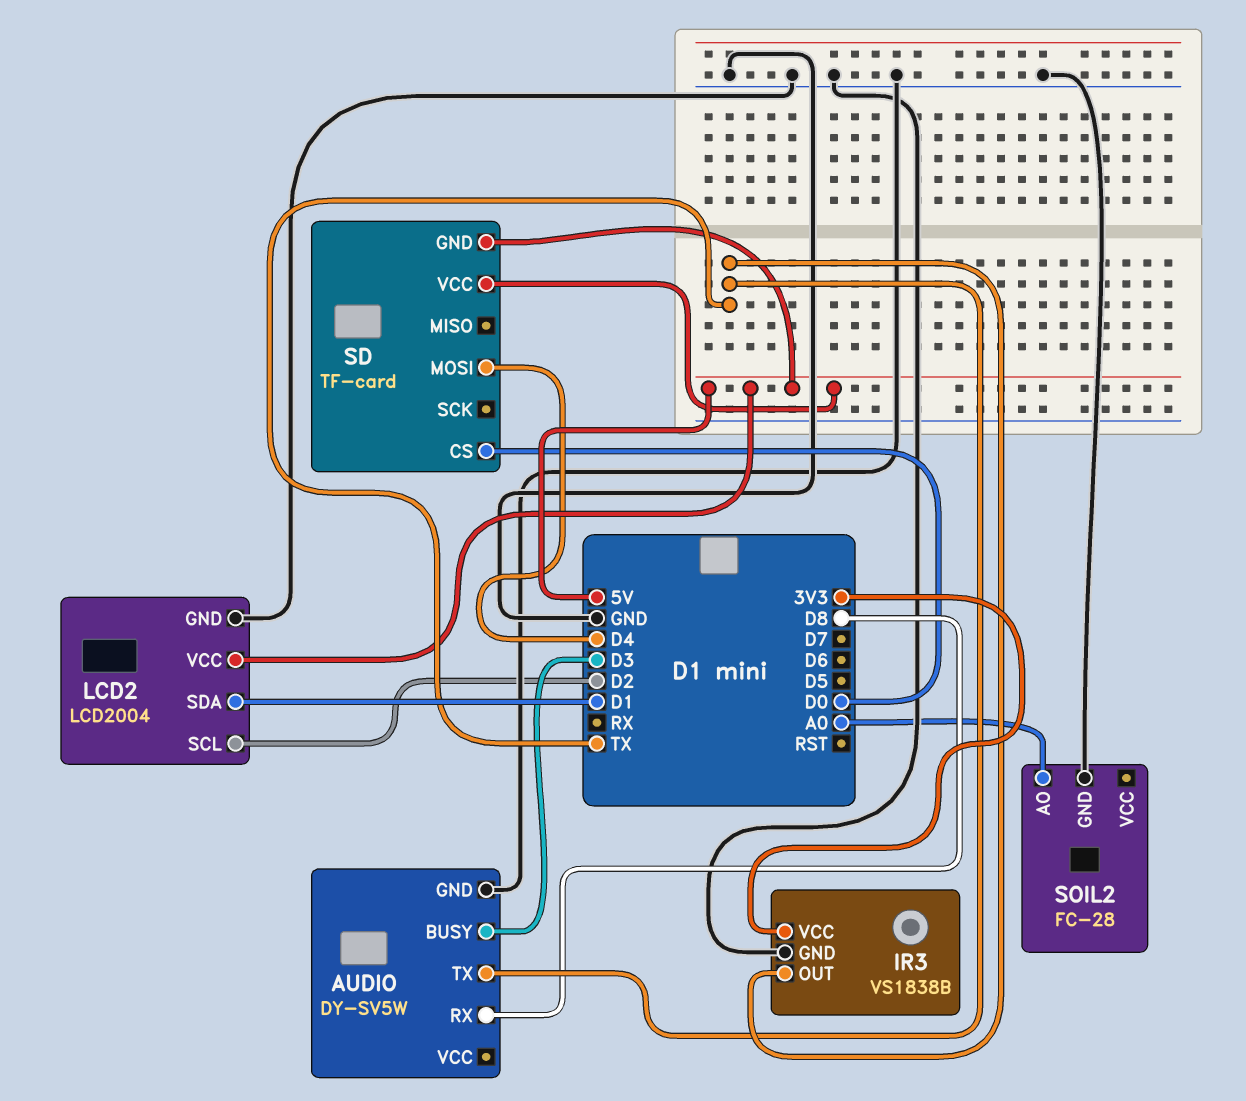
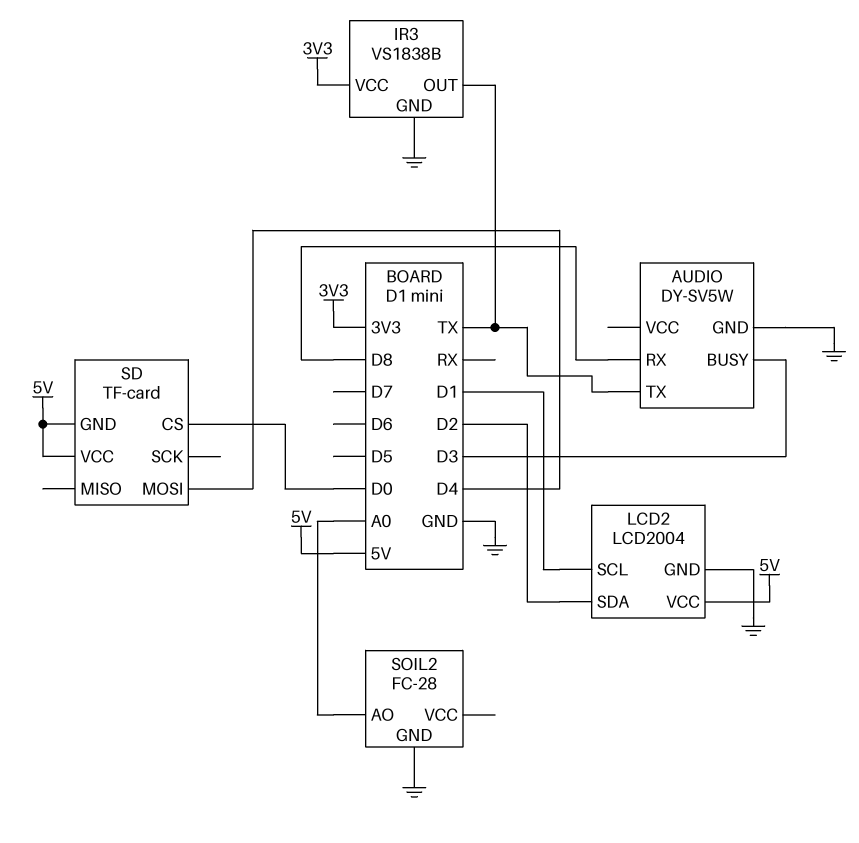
LCD2 pin SCL: D2 -> D1
LCD2 pin SDA: D1 -> D2

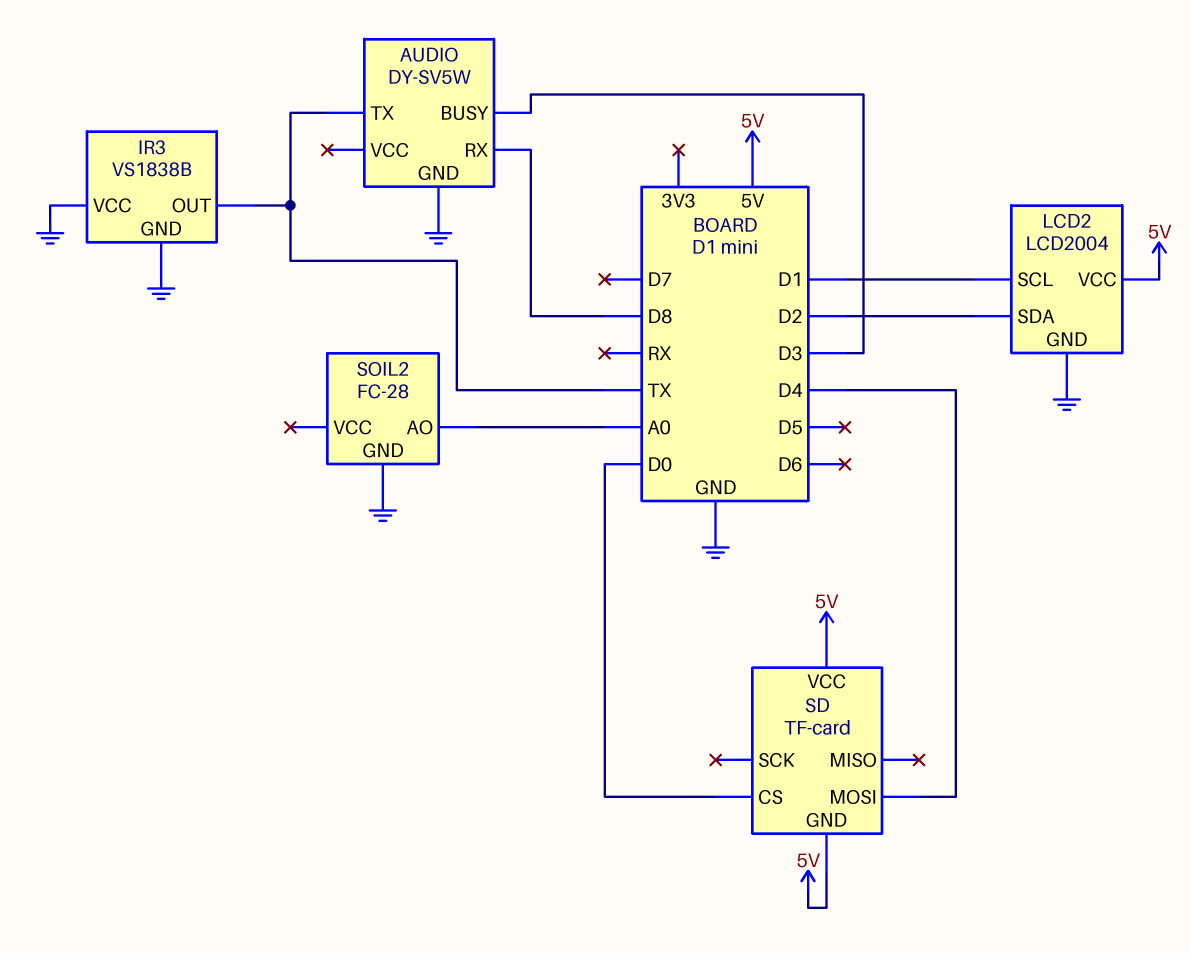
IR3 pin VCC: 3V3 -> GND

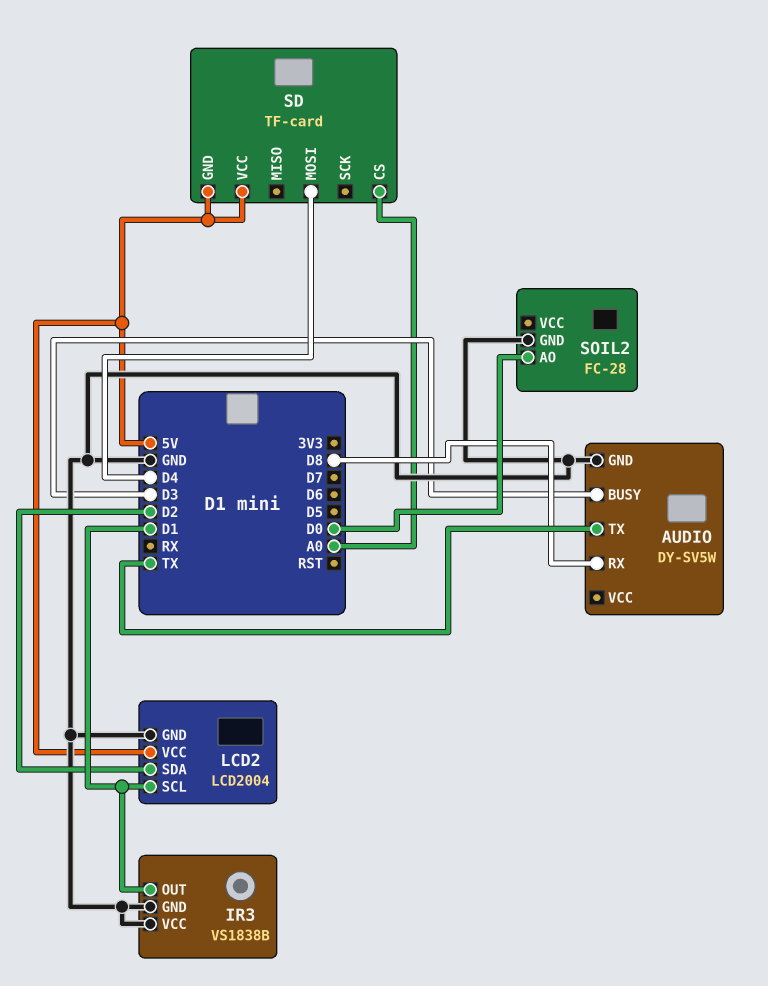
IR3 pin OUT: TX -> D1
SD pin CS: D0 -> A0
SOIL2 pin AO: A0 -> D0

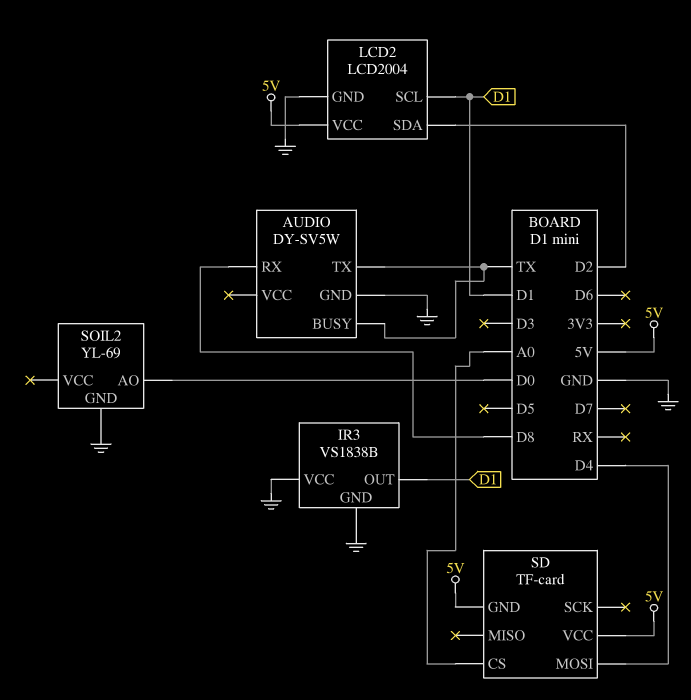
AUDIO pin BUSY: D3 -> TX
SOIL2: FC-28 -> YL-69

